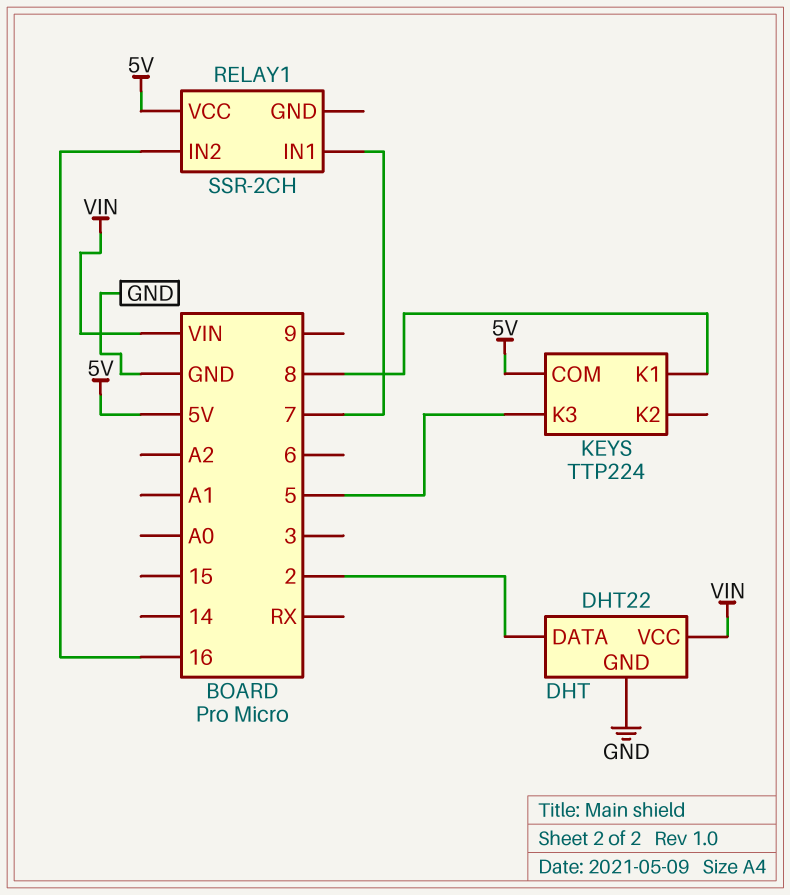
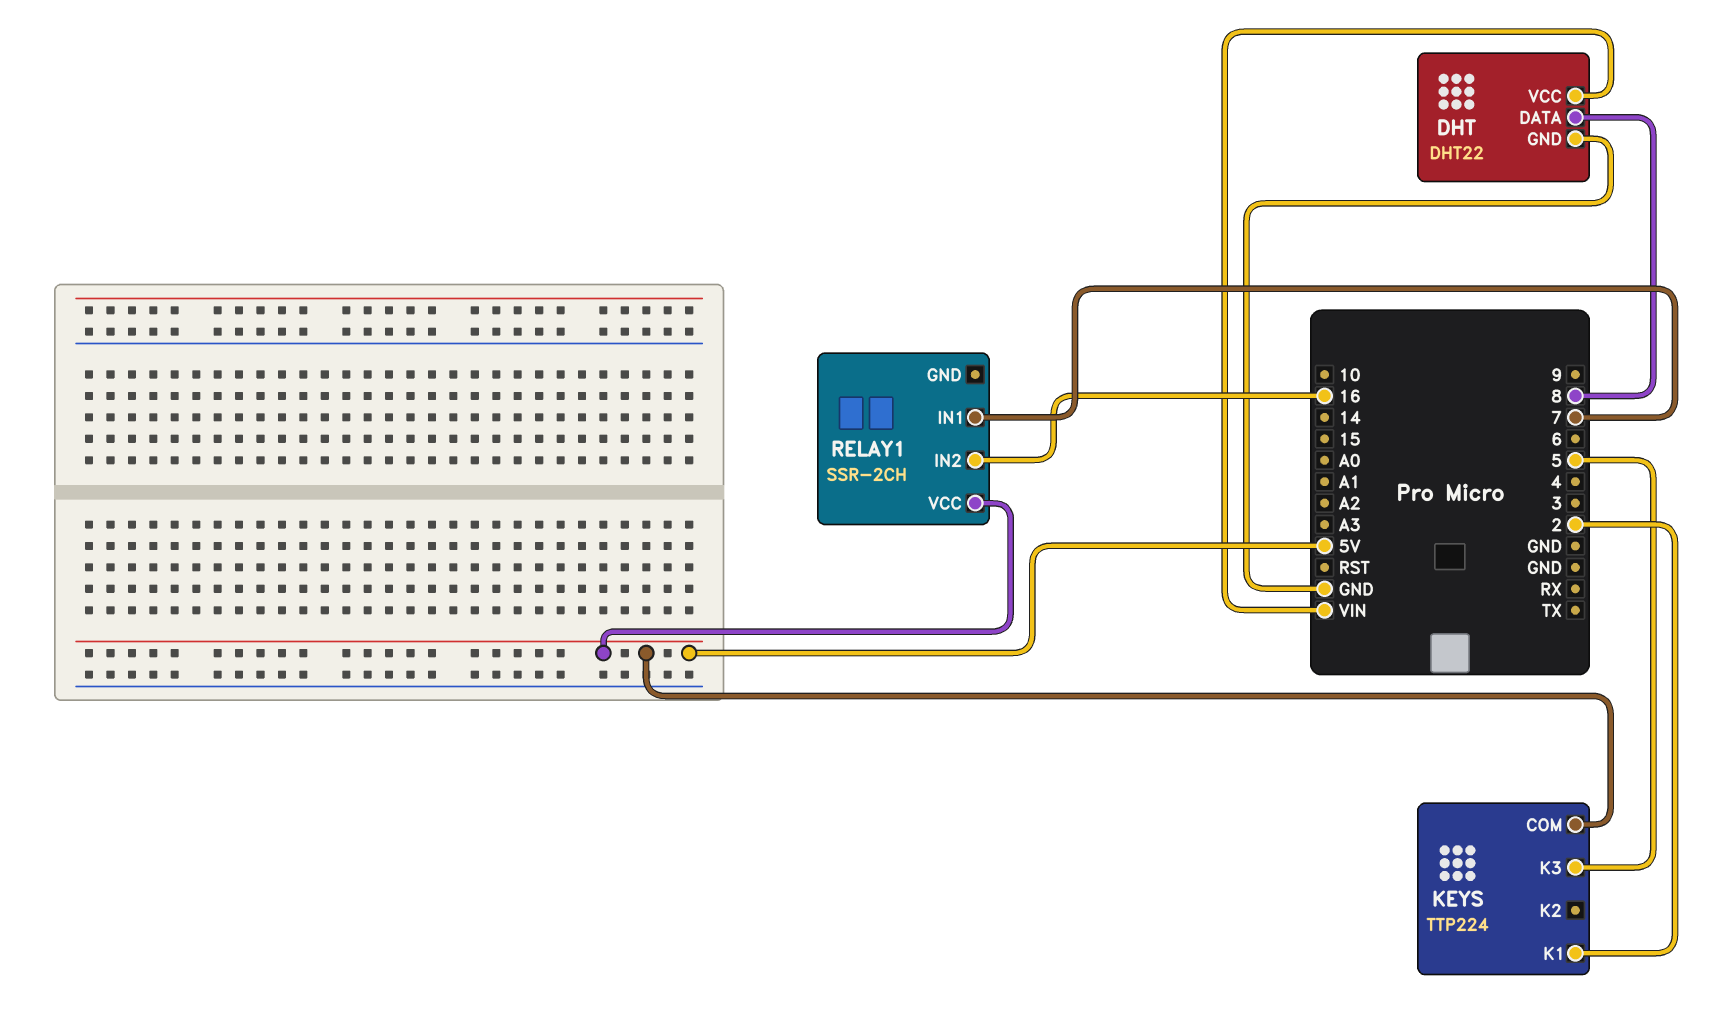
DHT pin DATA: 2 -> 8
KEYS pin K1: 8 -> 2

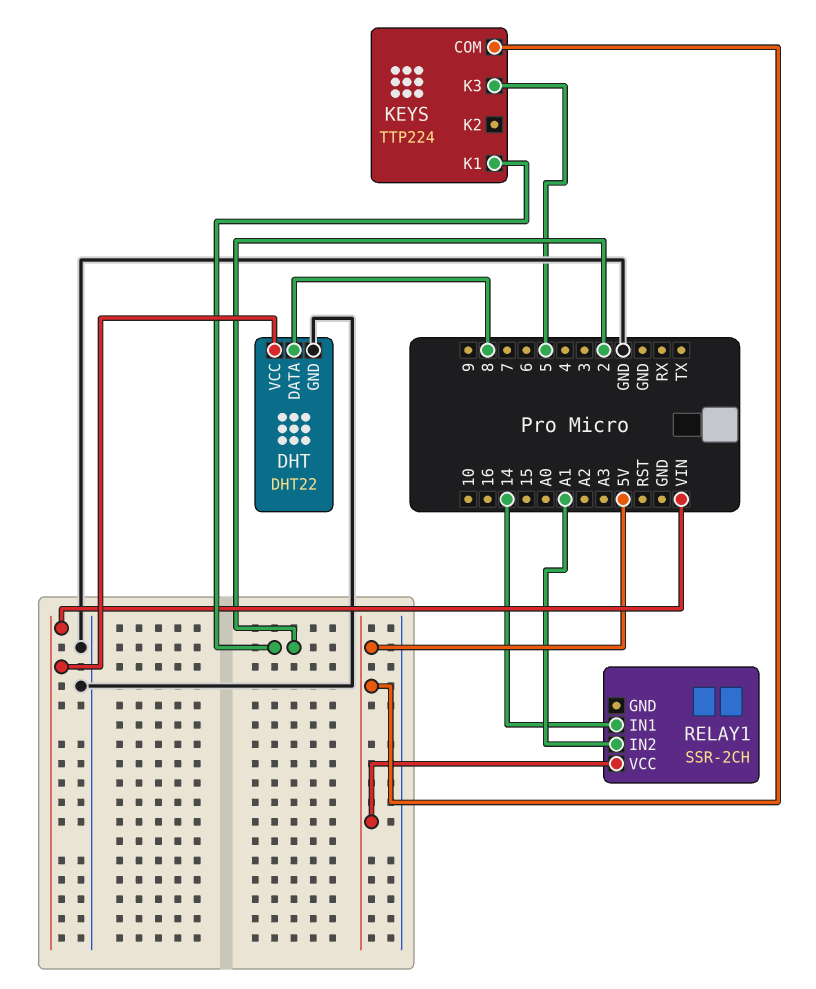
RELAY1 pin IN1: 7 -> 14
RELAY1 pin IN2: 16 -> A1

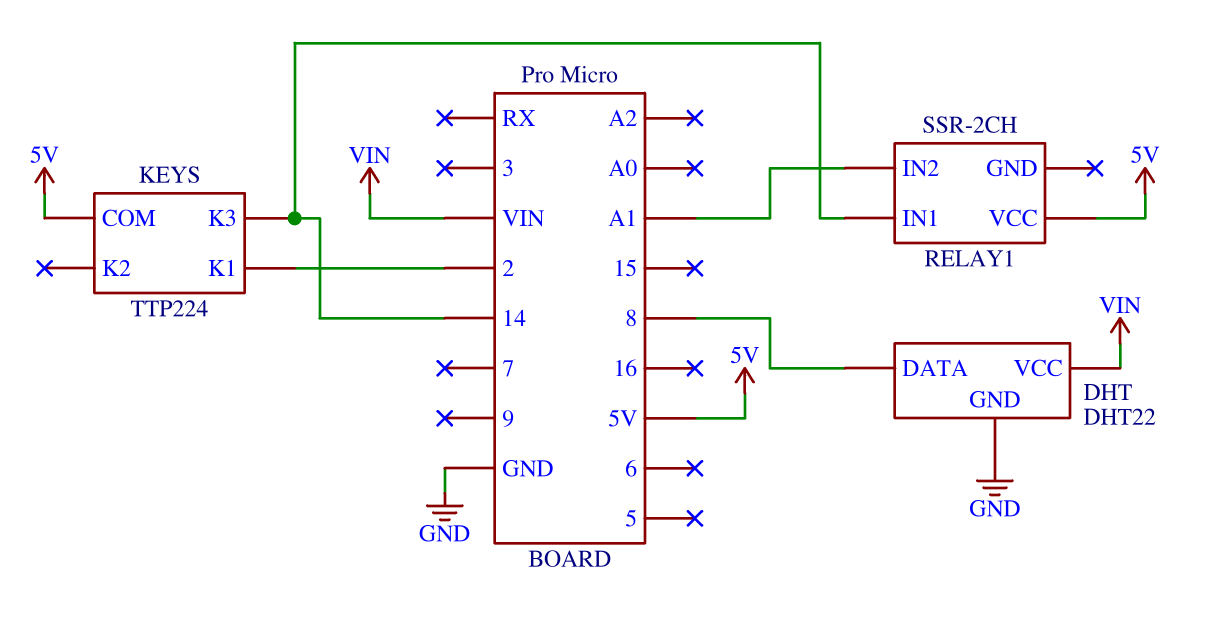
KEYS pin K3: 5 -> 14

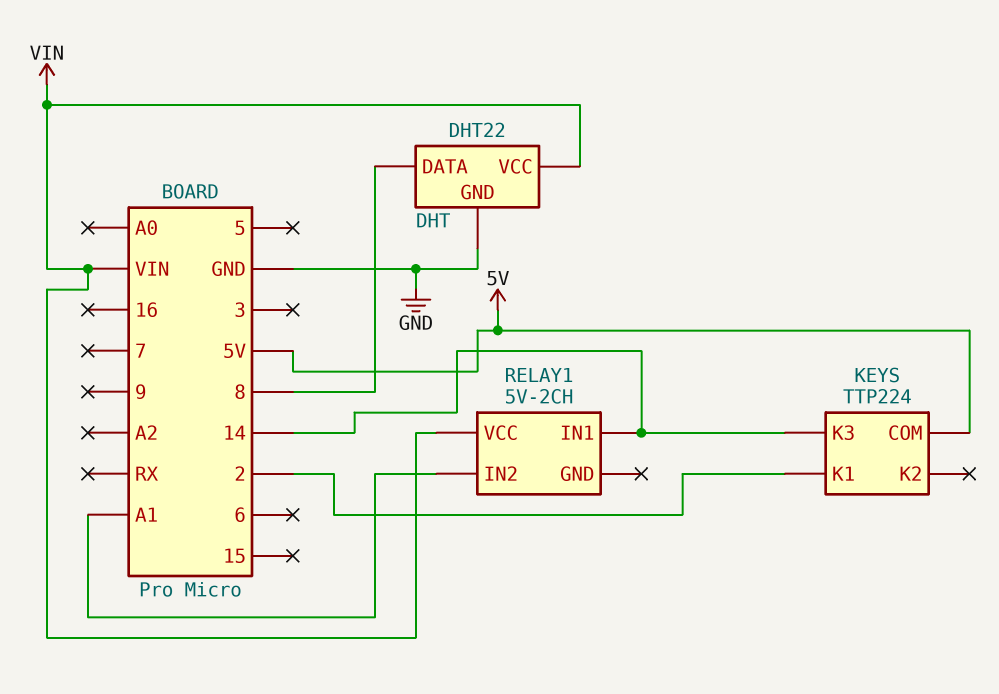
RELAY1: SSR-2CH -> 5V-2CH
RELAY1 pin VCC: 5V -> VIN

